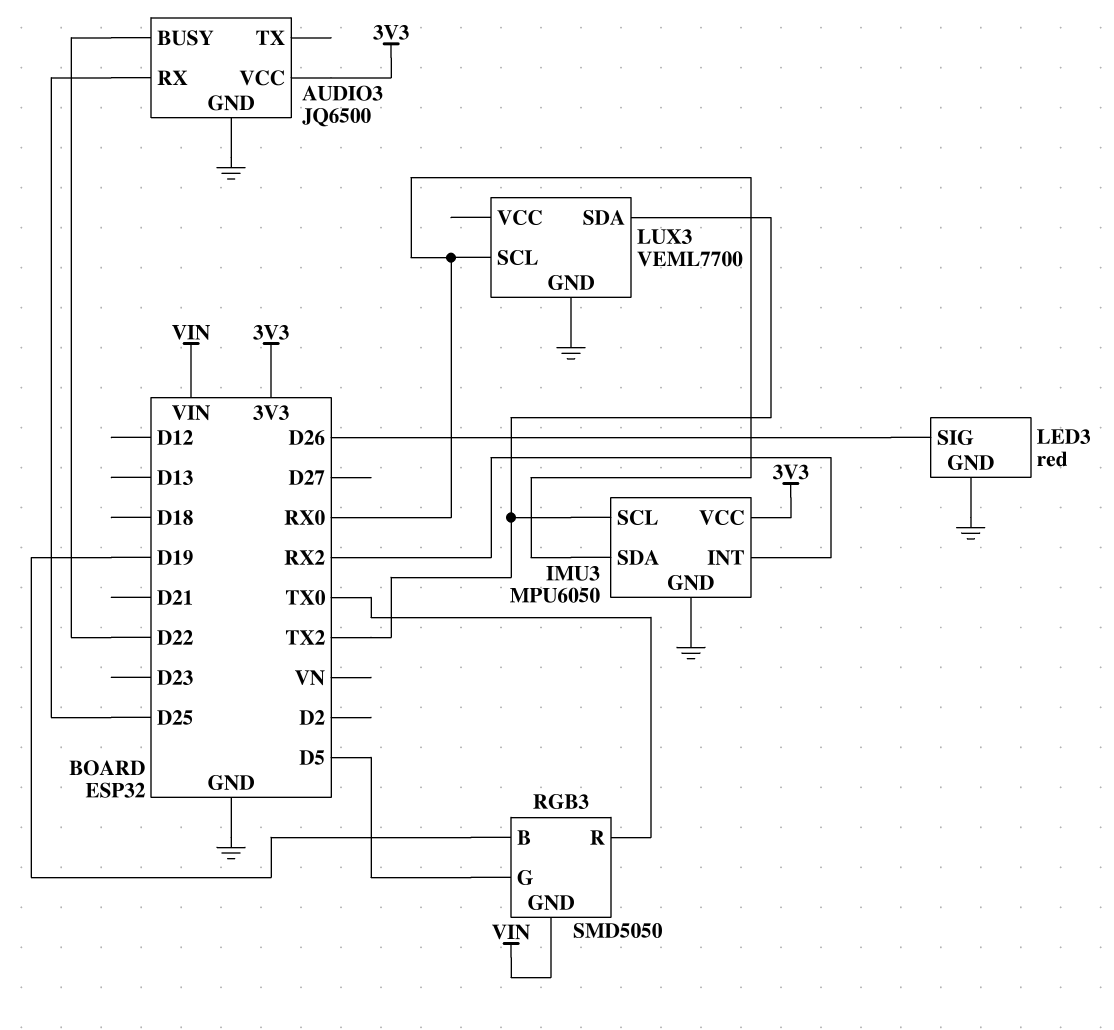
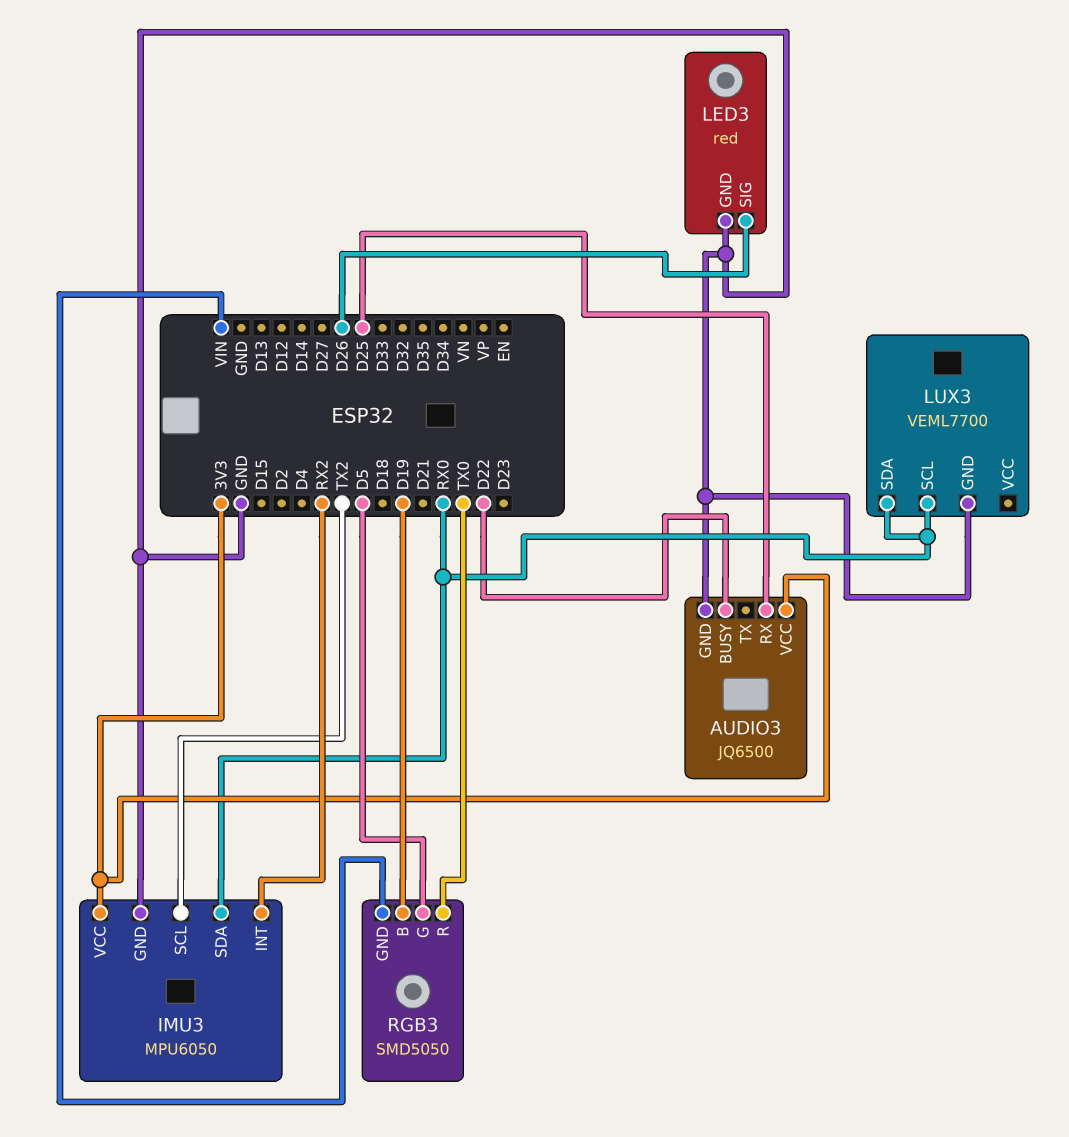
LUX3 pin SDA: TX2 -> RX0

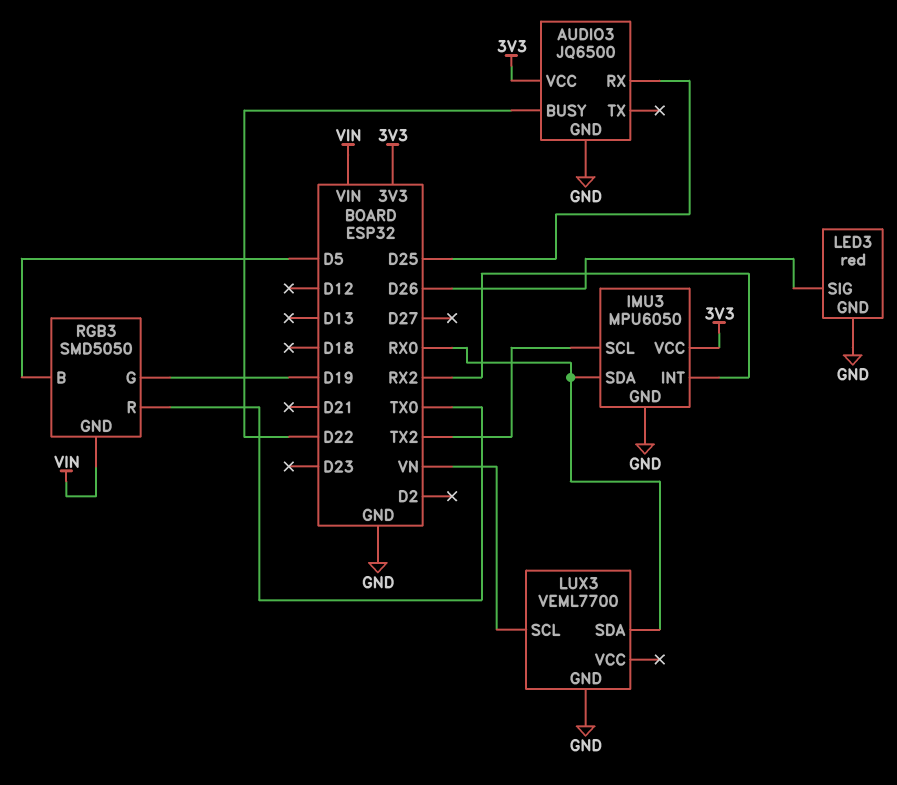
LUX3 pin SCL: RX0 -> VN
RGB3 pin B: D19 -> D5
RGB3 pin G: D5 -> D19

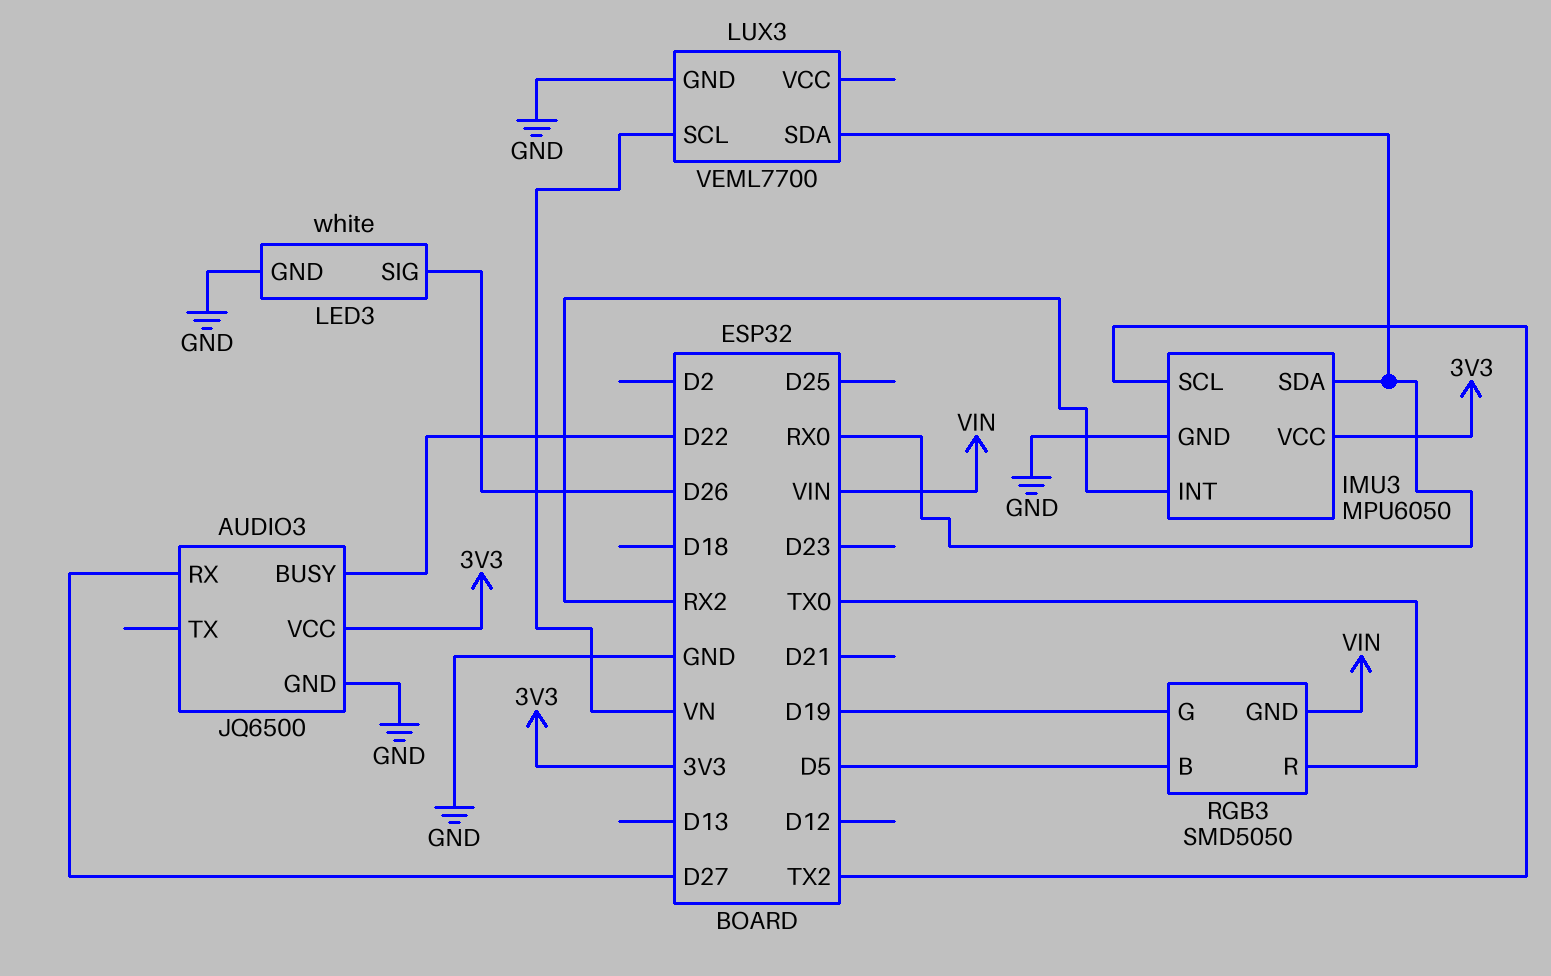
AUDIO3 pin RX: D25 -> D27
LED3: red -> white

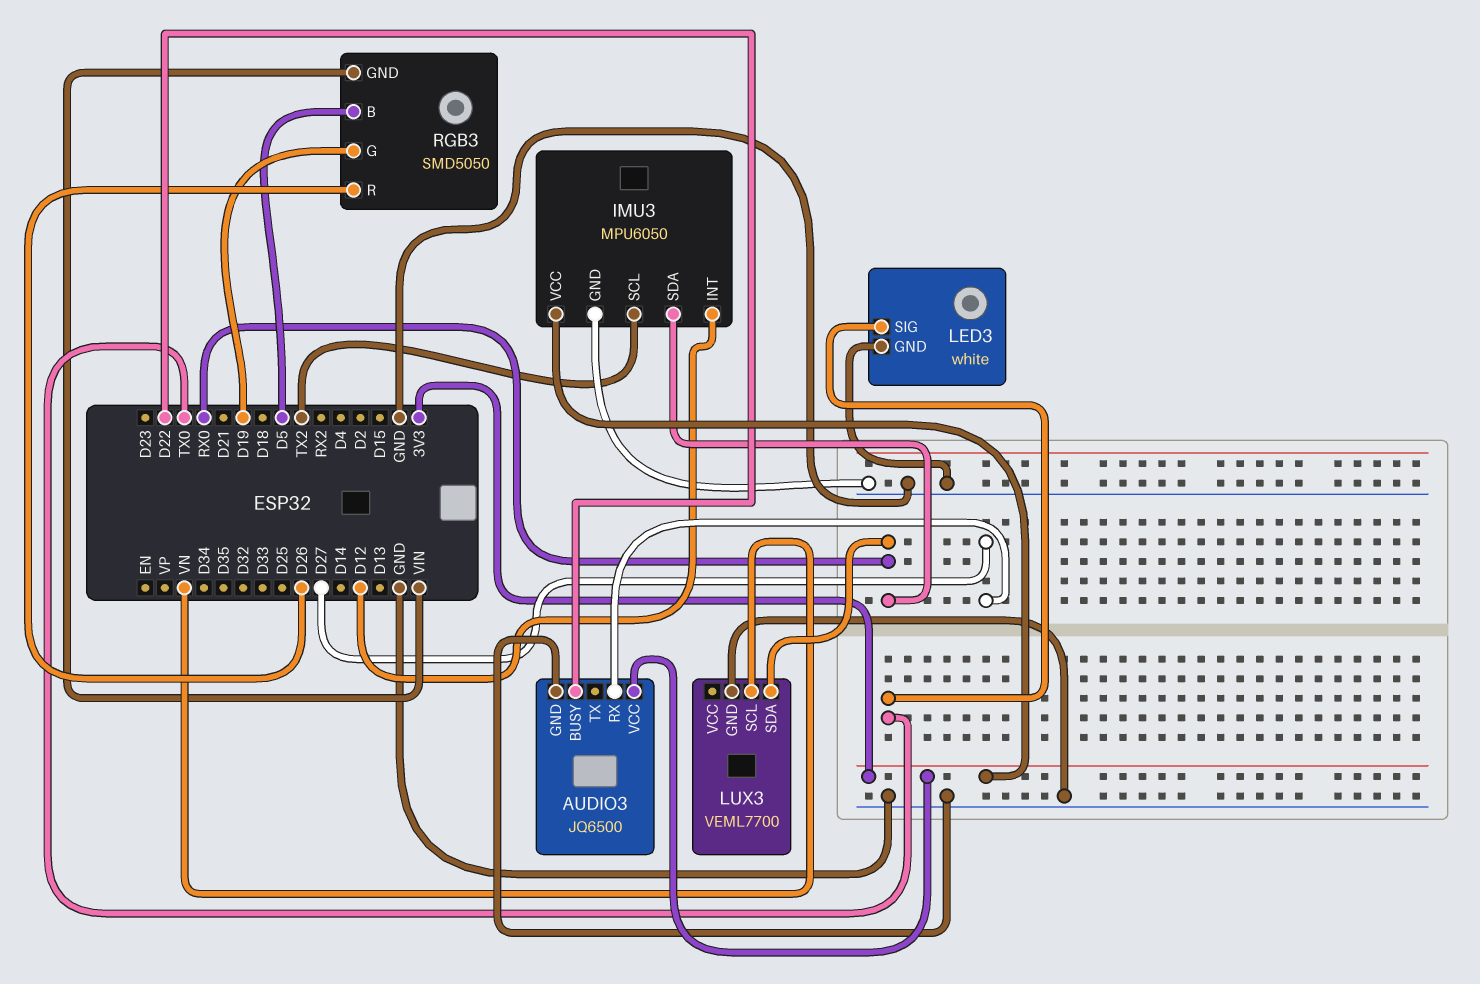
IMU3 pin INT: RX2 -> D12
LED3 pin SIG: D26 -> TX0
RGB3 pin R: TX0 -> D26

